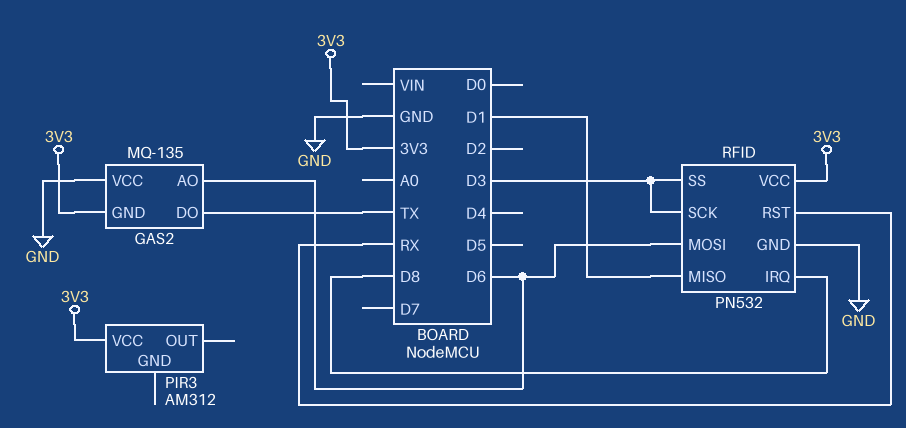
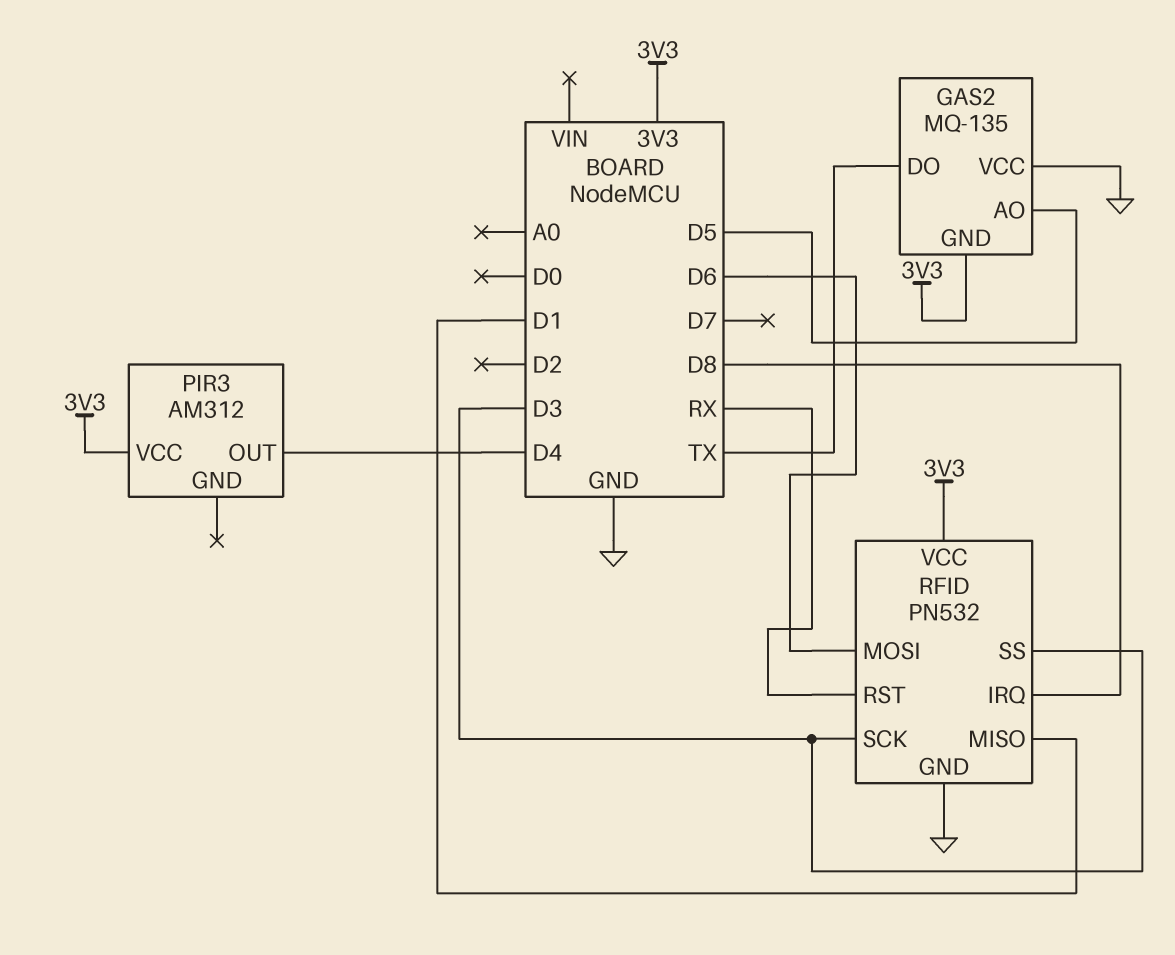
GAS2 pin AO: D6 -> D5
PIR3 pin OUT: none -> D4

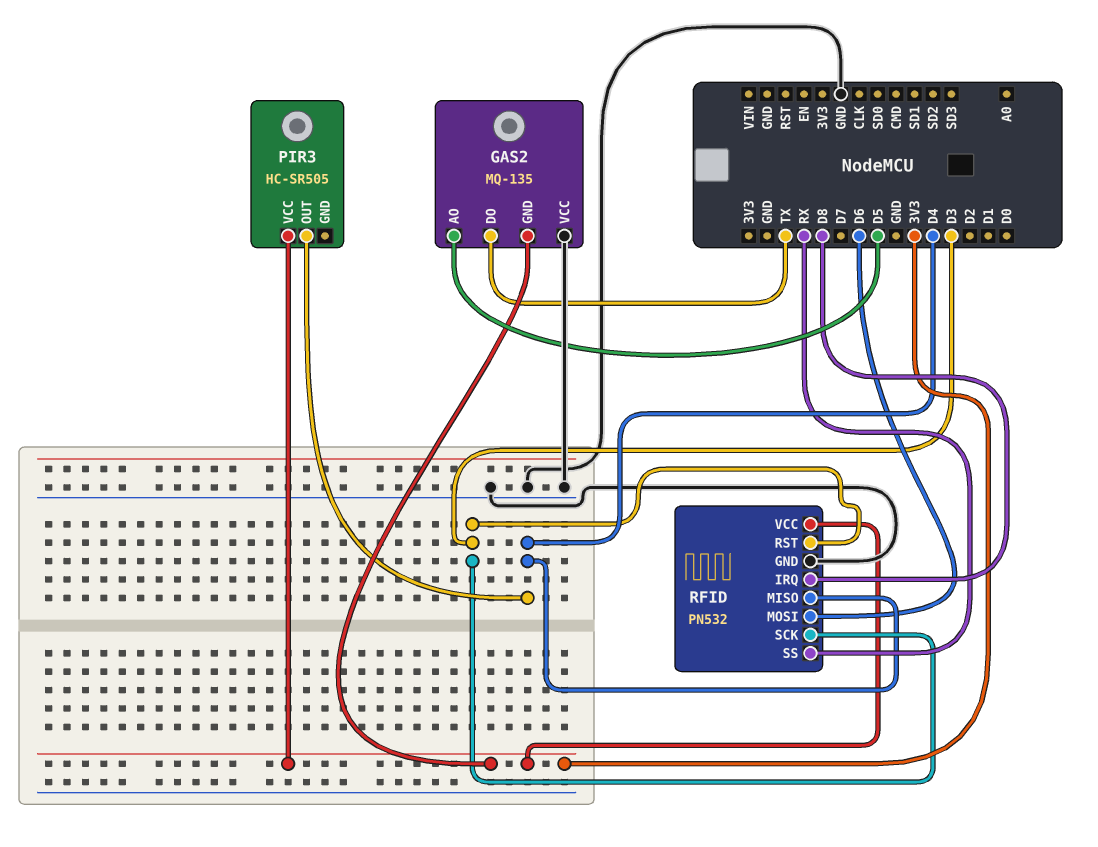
PIR3: AM312 -> HC-SR505
RFID pin MISO: D1 -> D4
RFID pin RST: RX -> D3
RFID pin SS: D3 -> RX

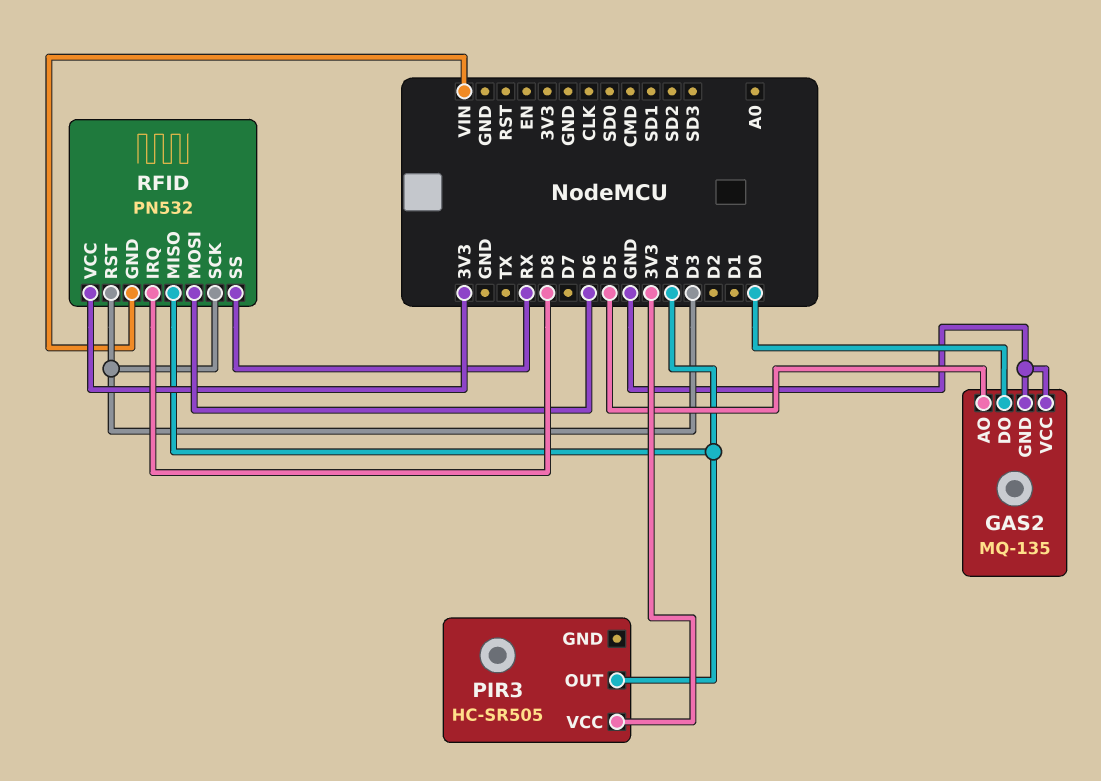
GAS2 pin DO: TX -> D0
GAS2 pin GND: 3V3 -> GND
RFID pin GND: GND -> VIN

